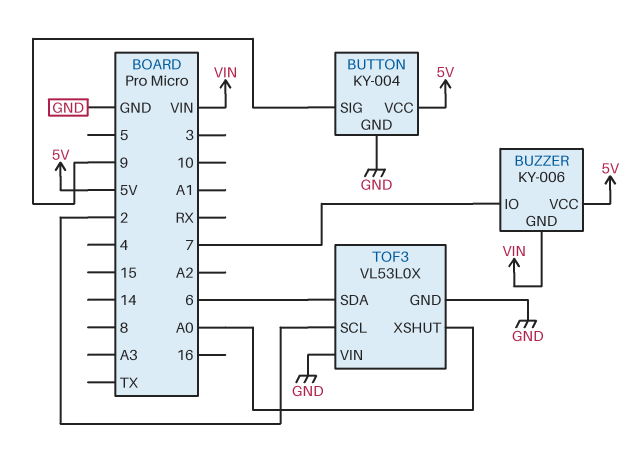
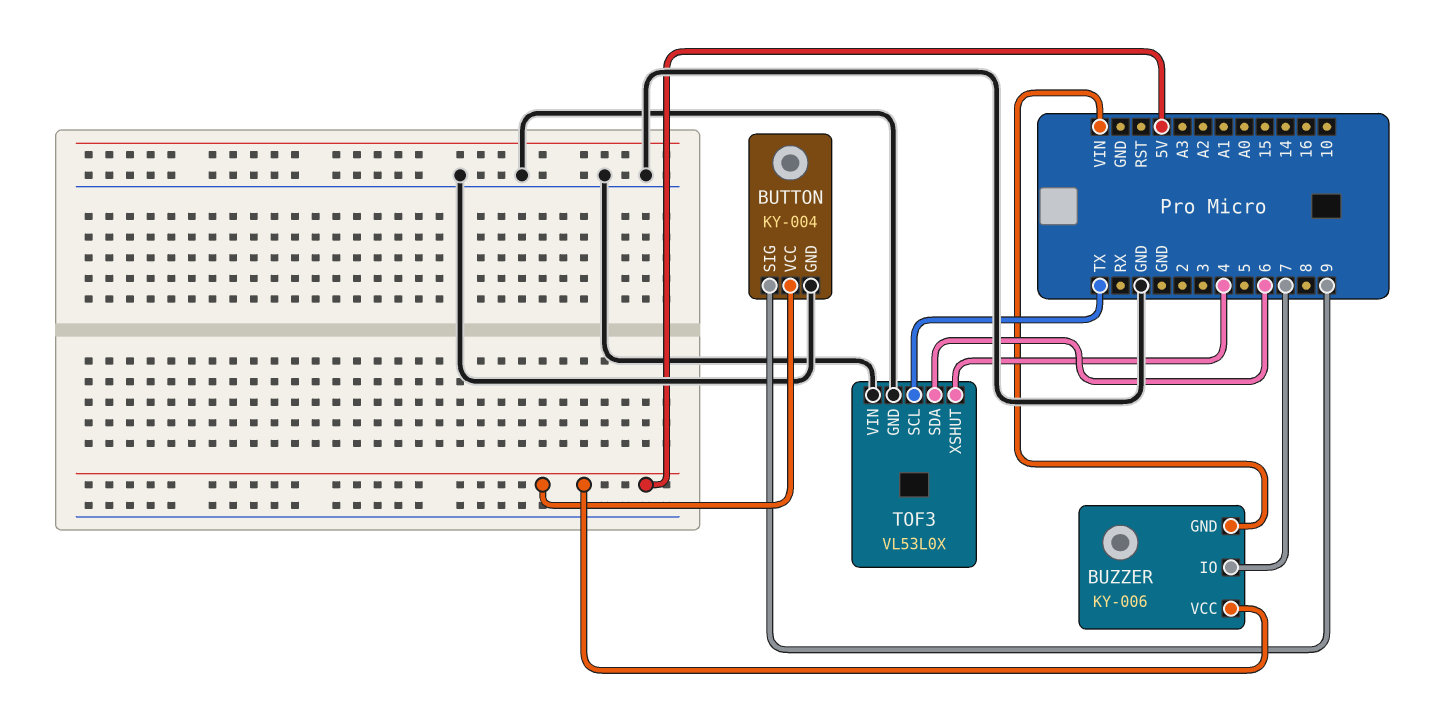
TOF3 pin SCL: 2 -> TX
TOF3 pin XSHUT: A0 -> 4

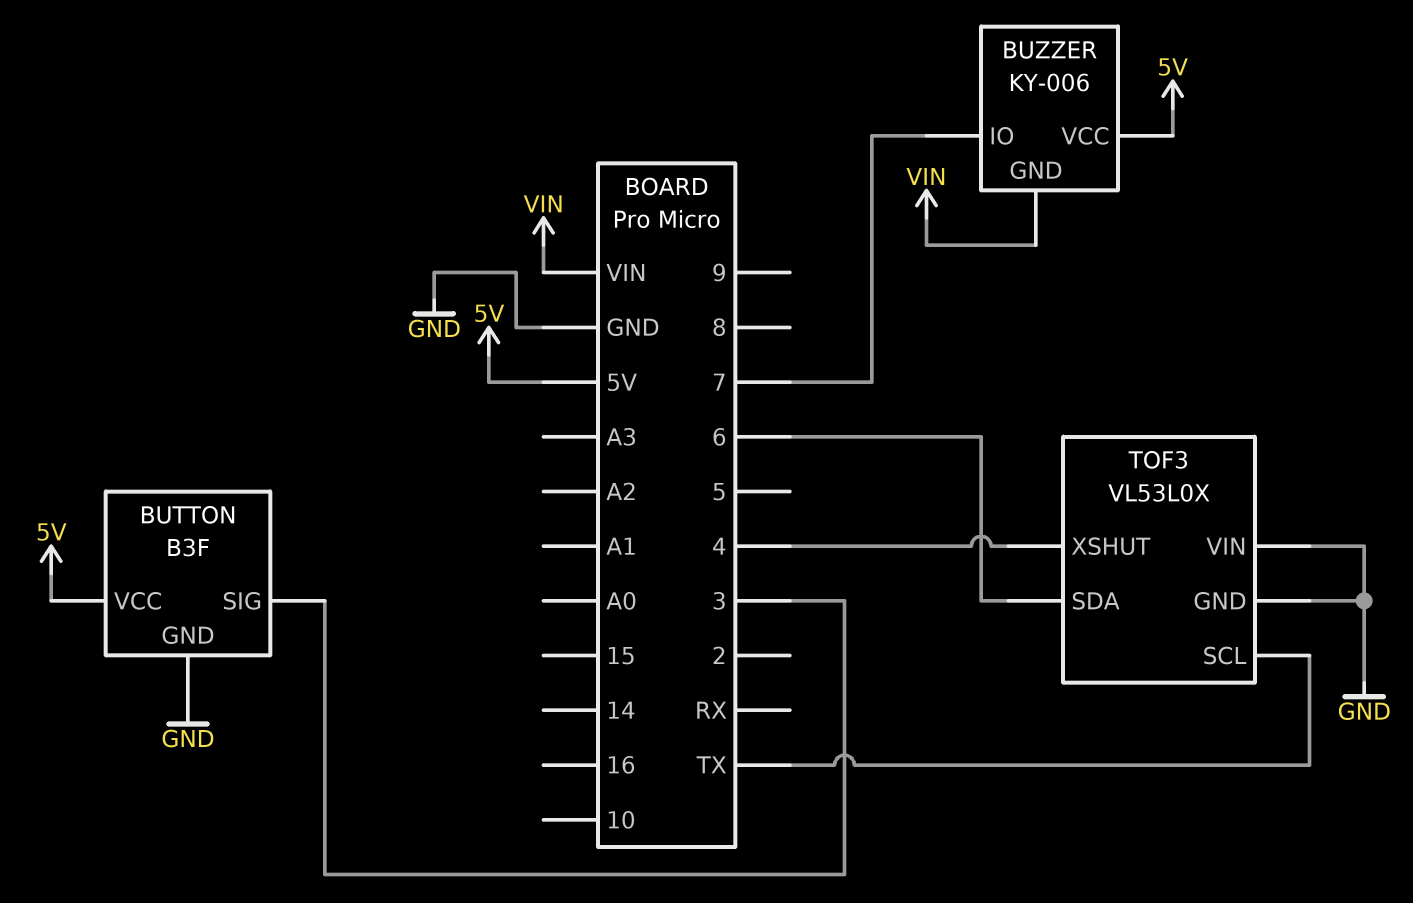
BUTTON: KY-004 -> B3F
BUTTON pin SIG: 9 -> 3

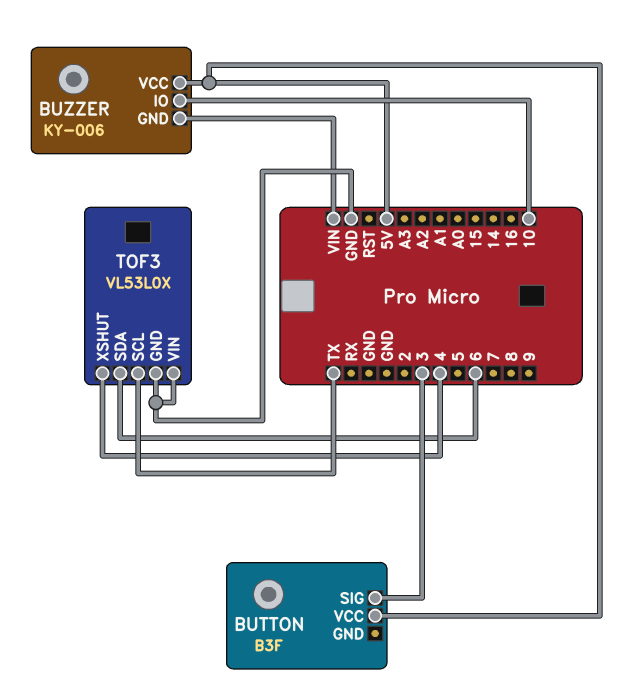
BUTTON pin GND: GND -> none
BUZZER pin IO: 7 -> 10

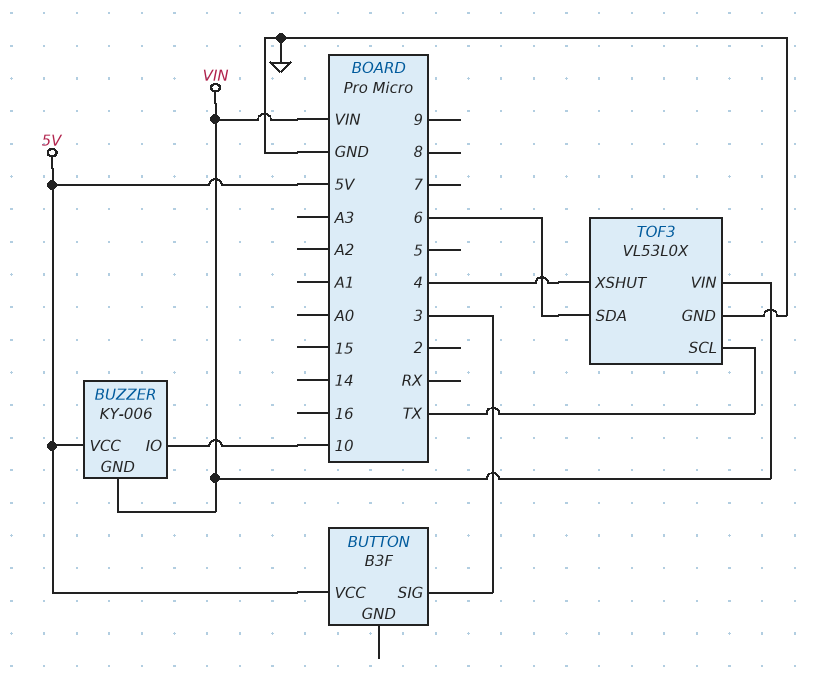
TOF3 pin VIN: GND -> VIN

